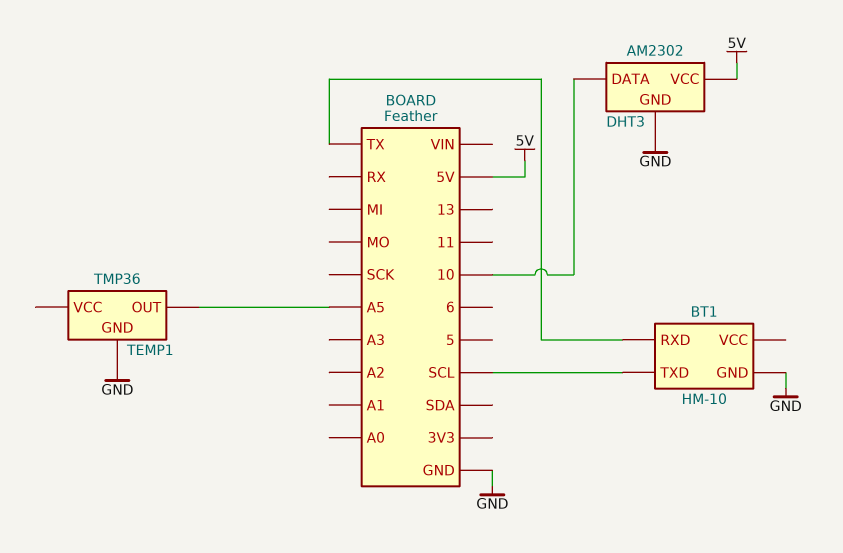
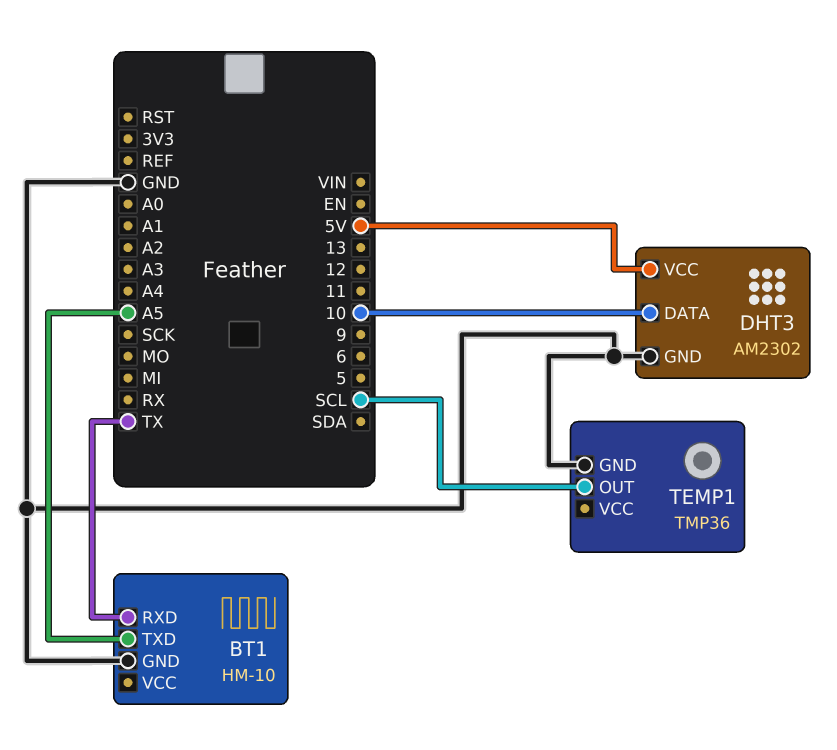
BT1 pin TXD: SCL -> A5
TEMP1 pin OUT: A5 -> SCL

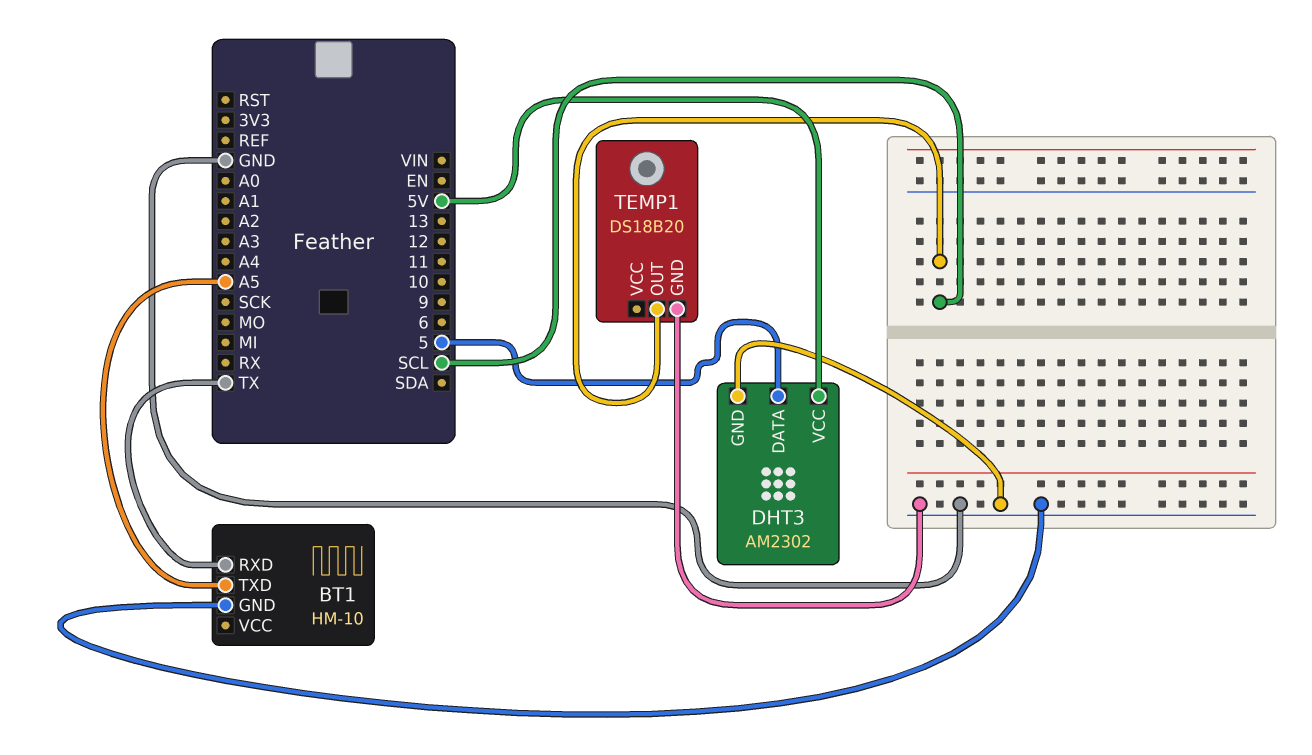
DHT3 pin DATA: 10 -> 5
TEMP1: TMP36 -> DS18B20

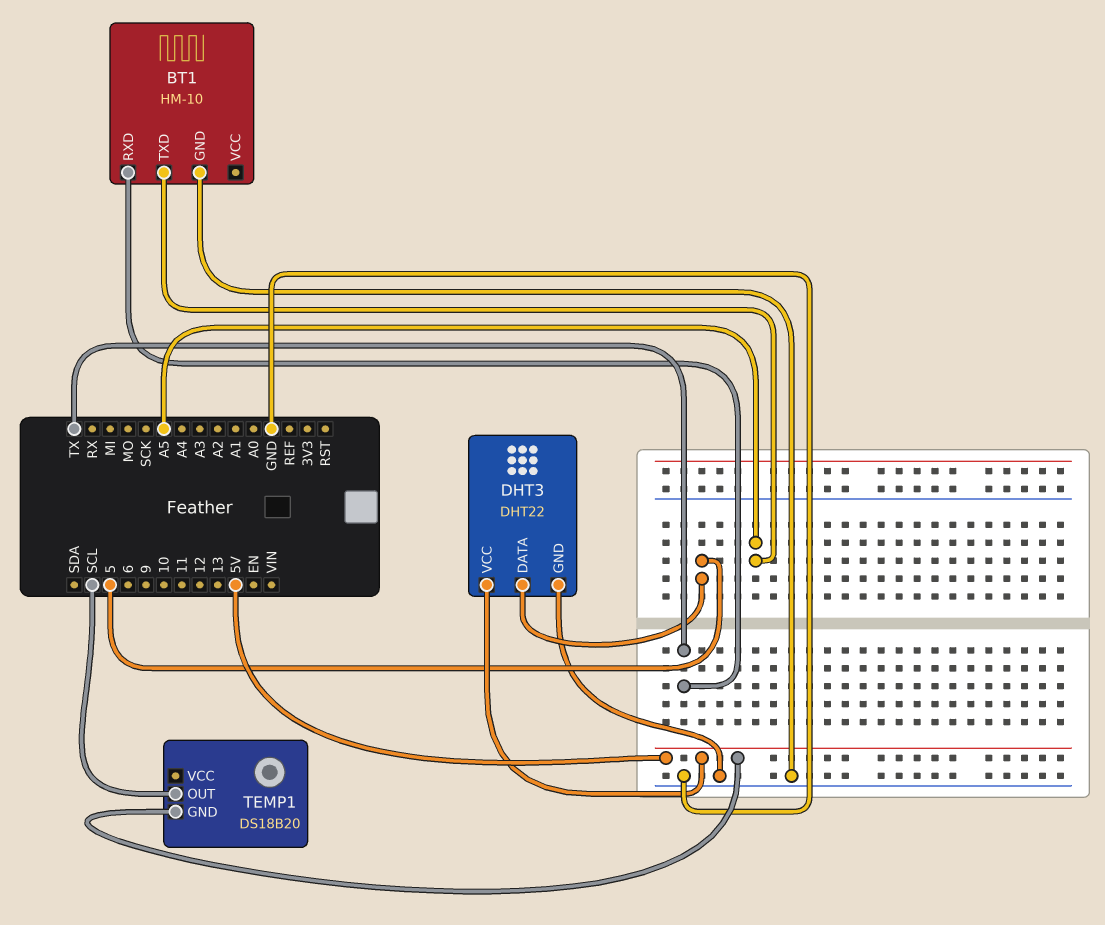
DHT3: AM2302 -> DHT22
TEMP1 pin GND: GND -> 5V

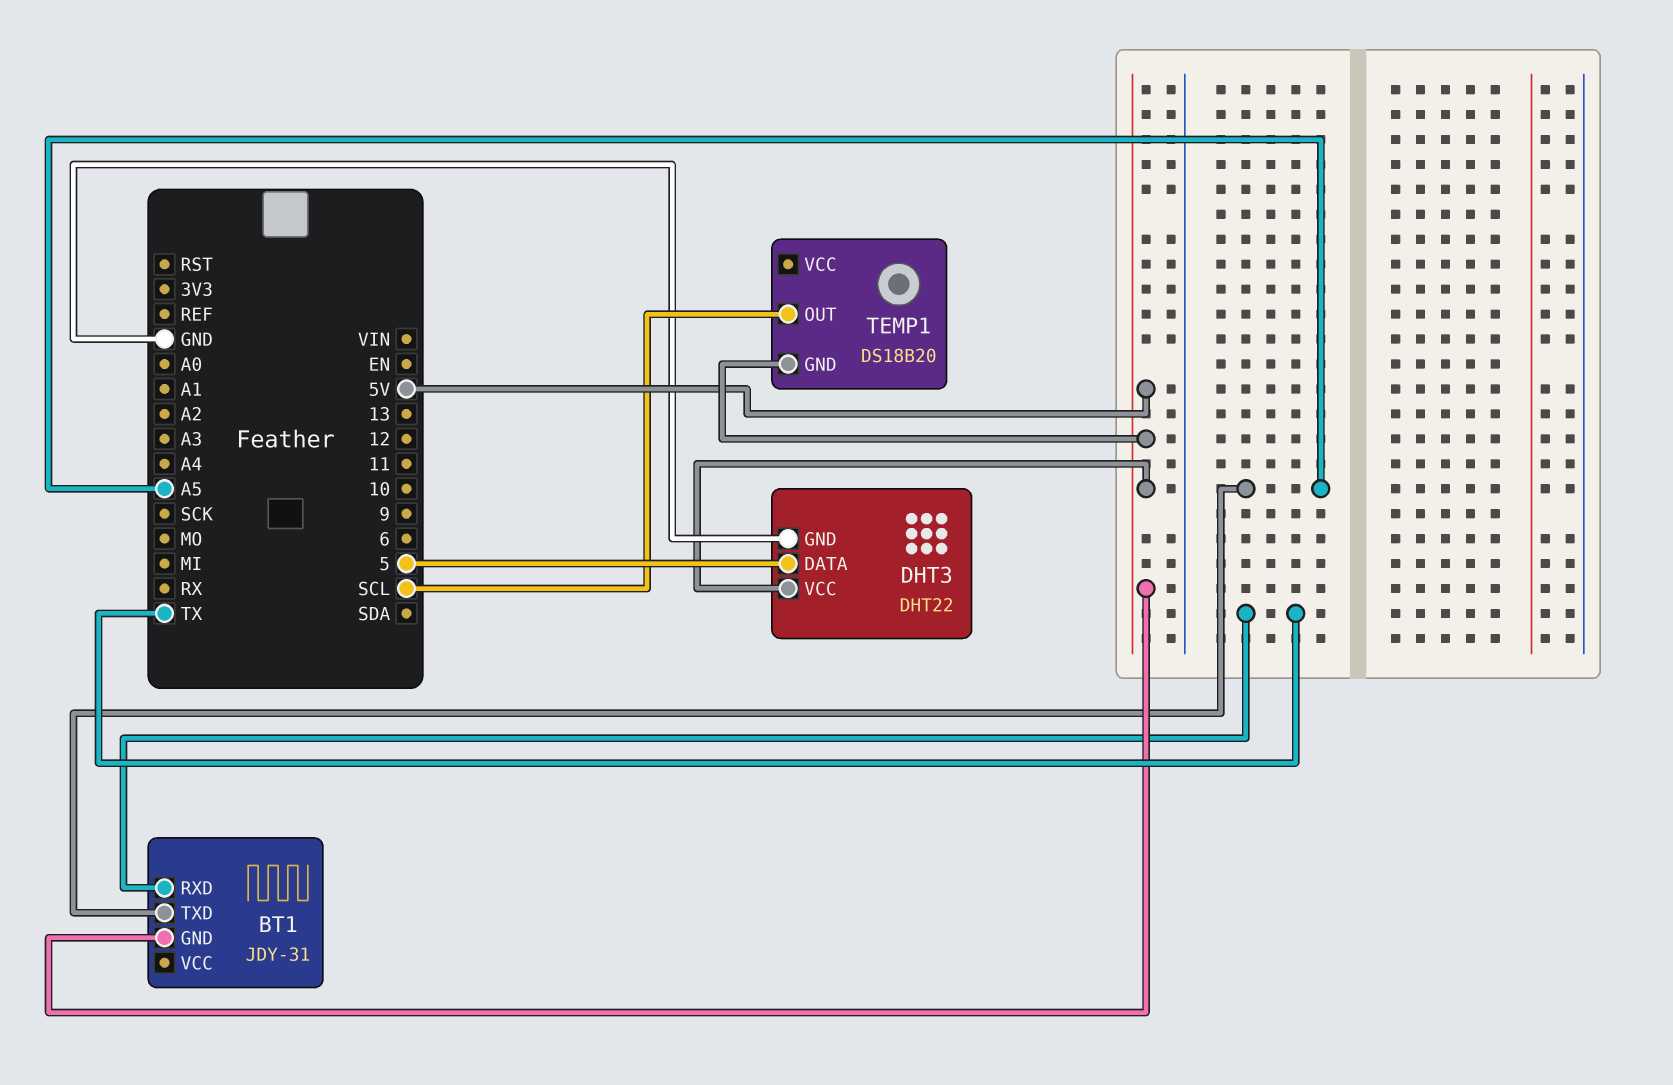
BT1: HM-10 -> JDY-31
BT1 pin GND: GND -> 5V

